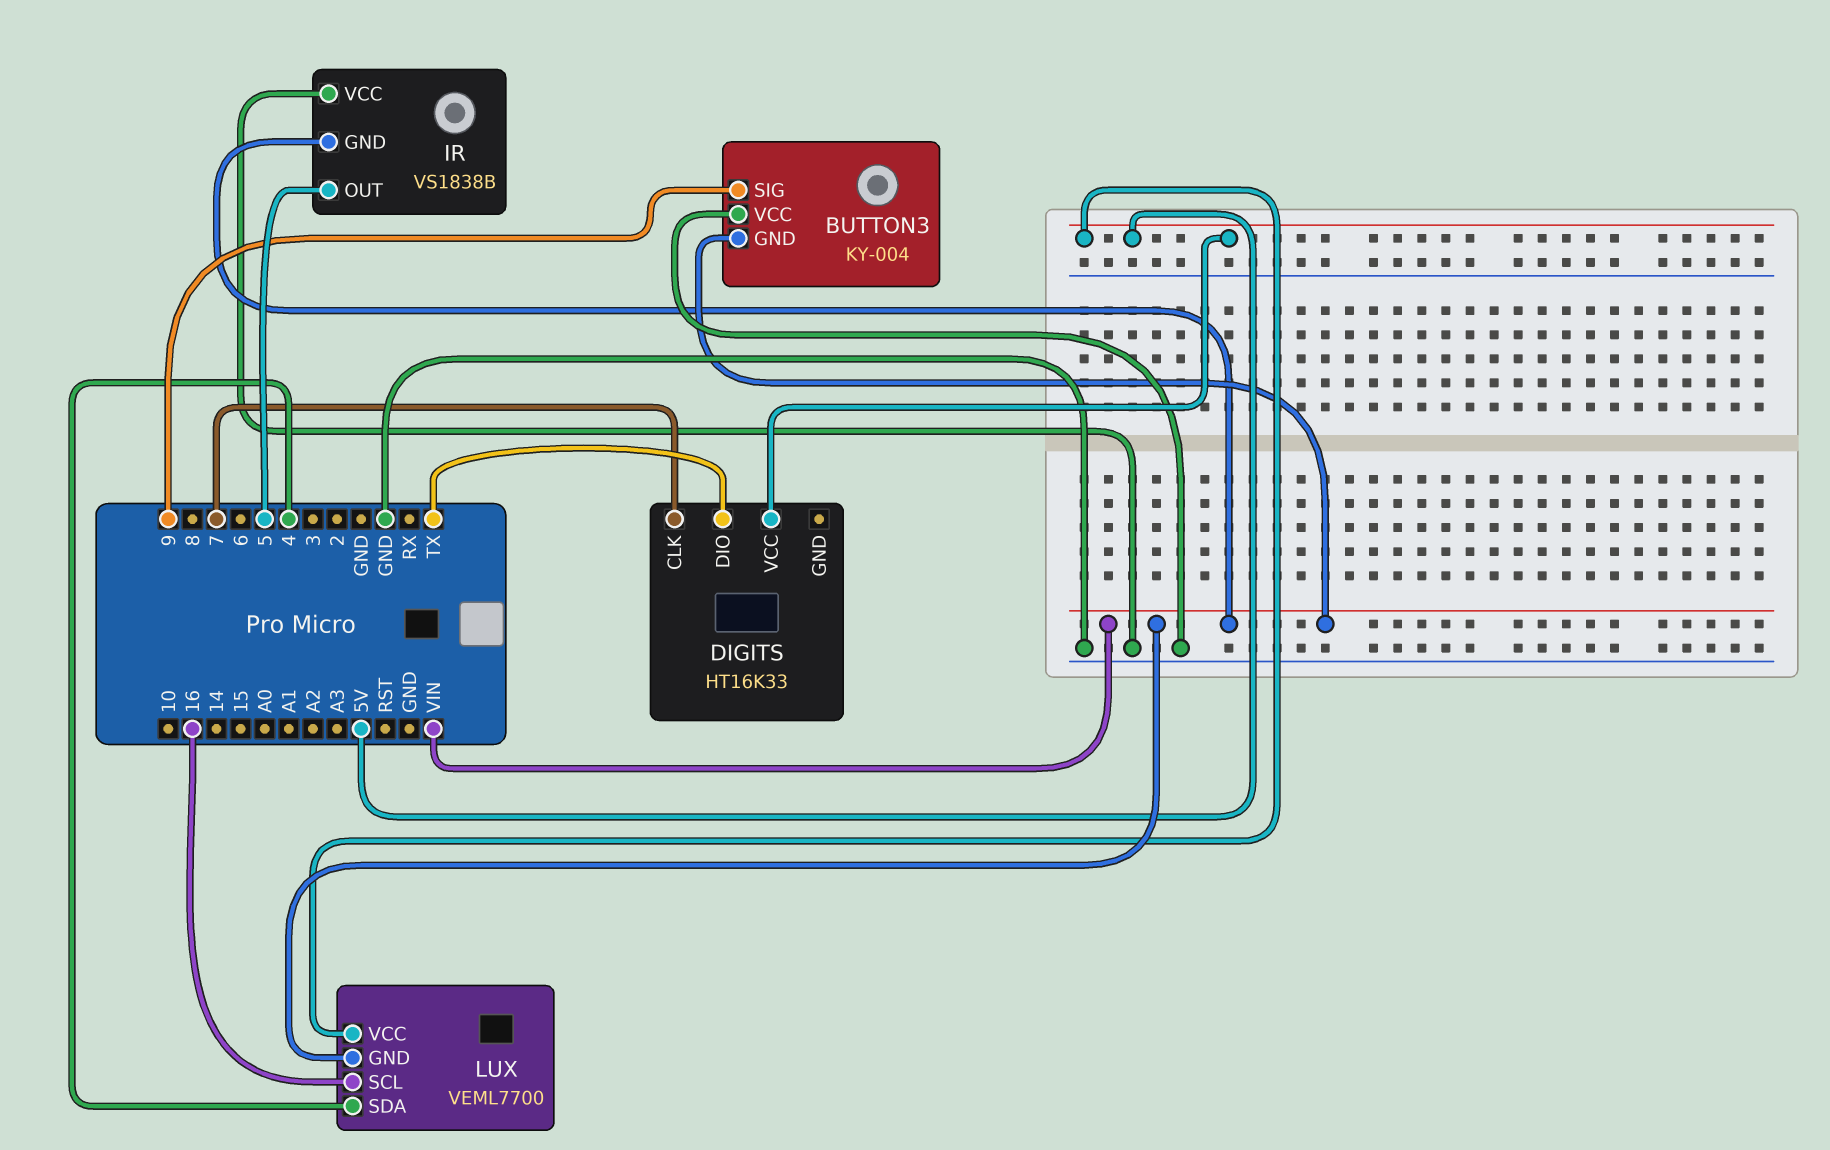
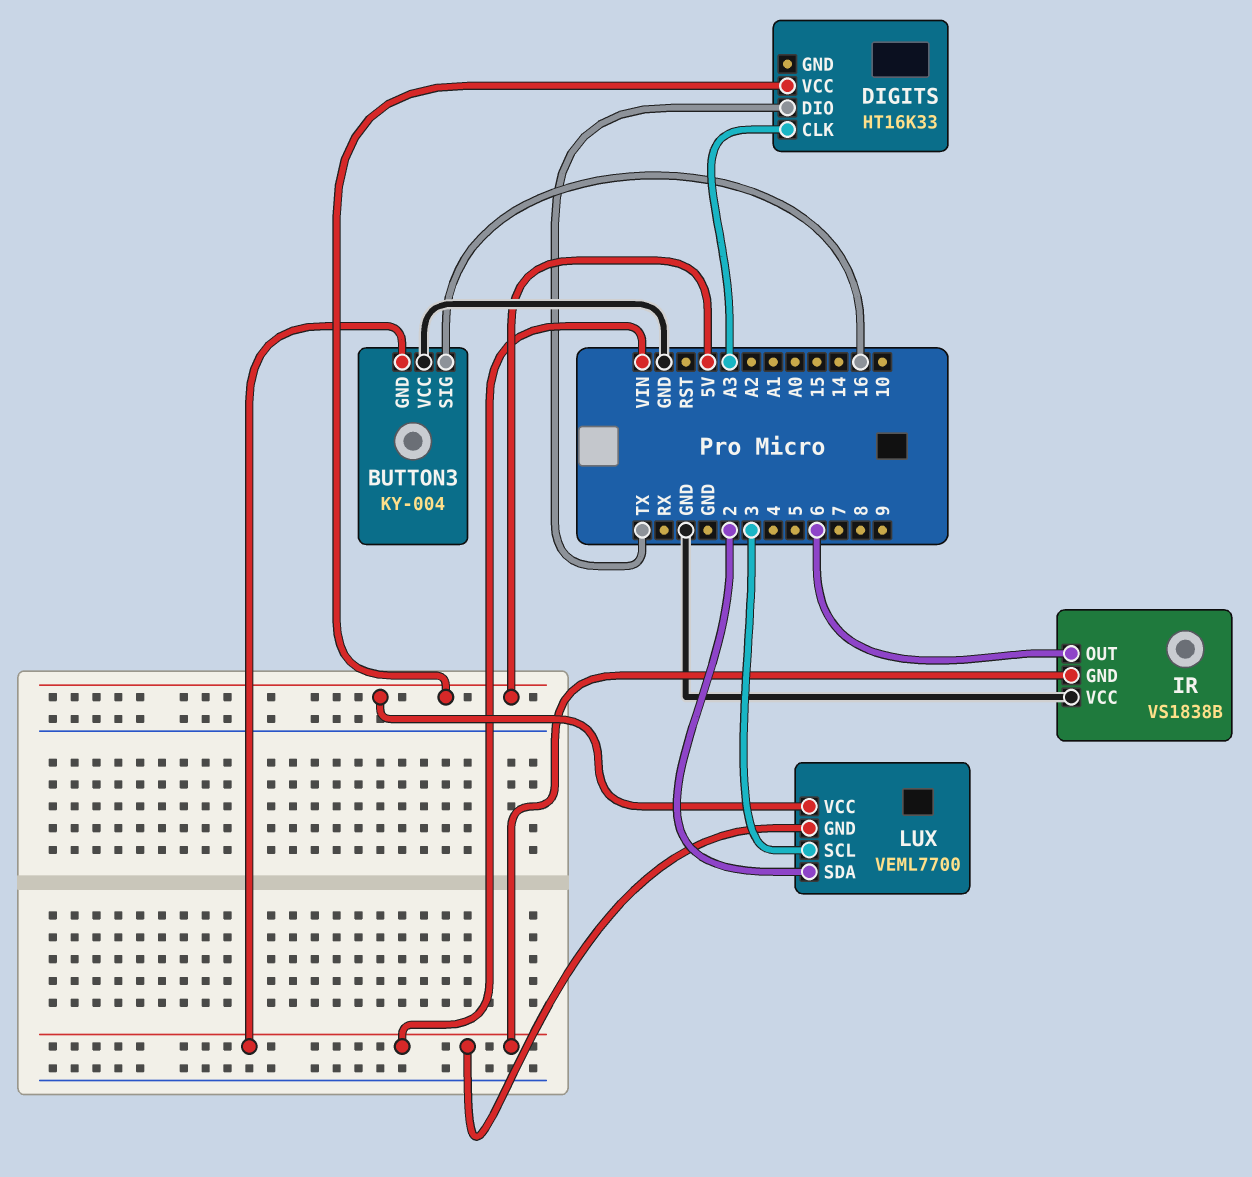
BUTTON3 pin SIG: 9 -> 16
DIGITS pin CLK: 7 -> A3
IR pin OUT: 5 -> 6
LUX pin SCL: 16 -> 3
LUX pin SDA: 4 -> 2

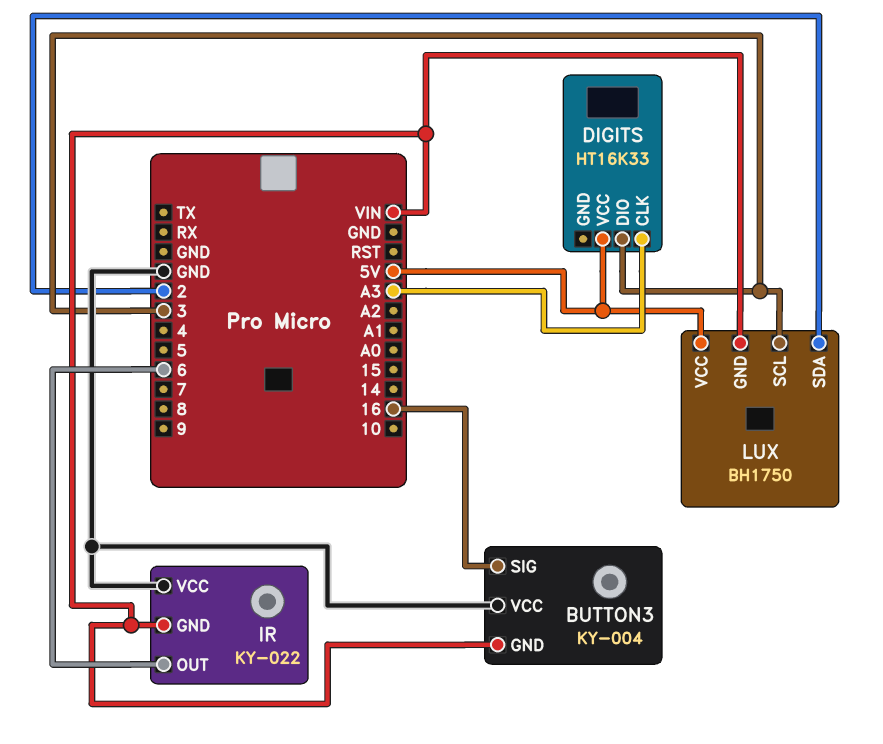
DIGITS pin DIO: TX -> 3
IR: VS1838B -> KY-022
LUX: VEML7700 -> BH1750

